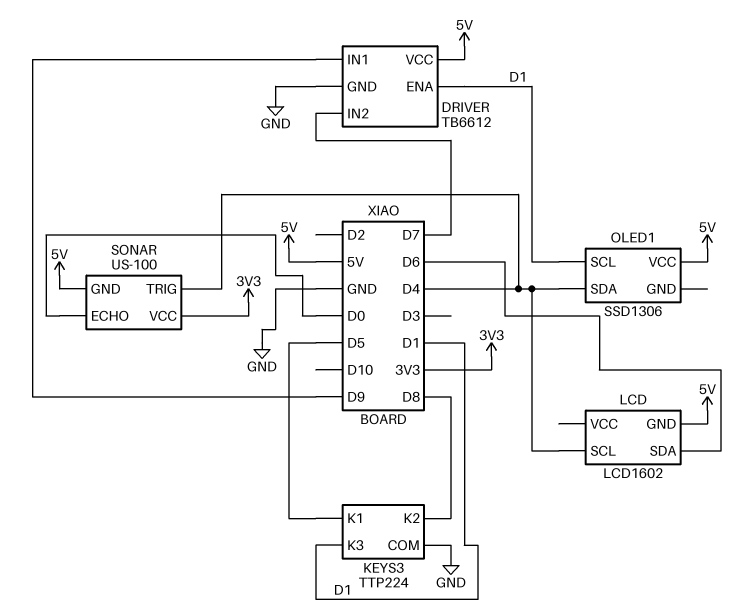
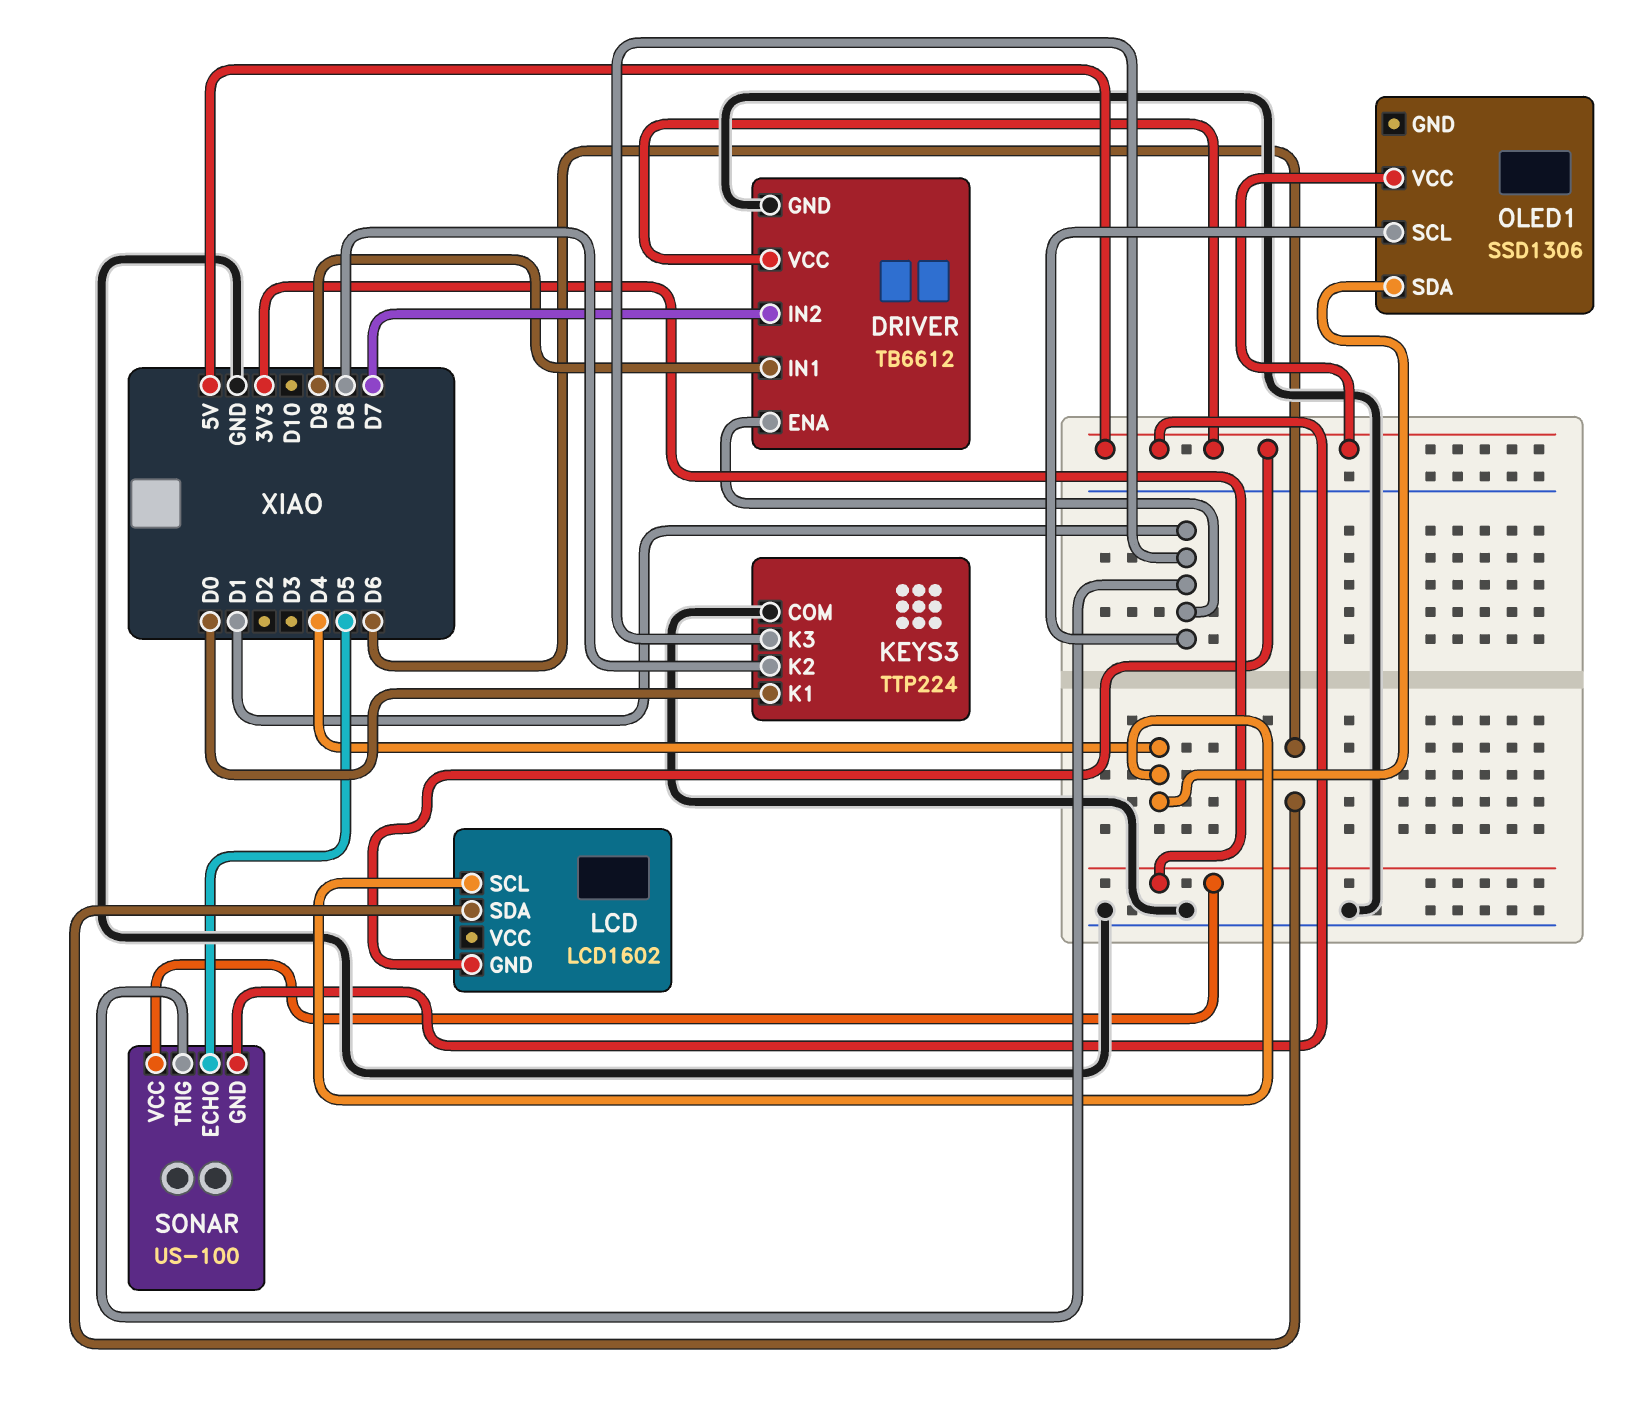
KEYS3 pin K1: D5 -> D0
SONAR pin ECHO: D0 -> D5
SONAR pin TRIG: D4 -> D1

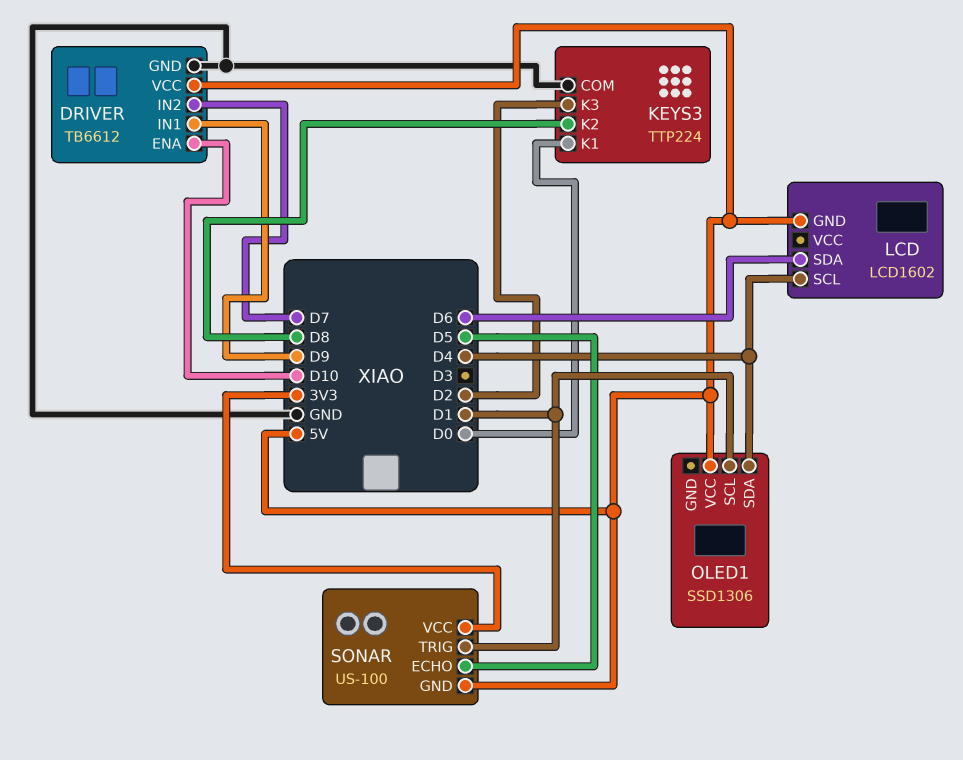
DRIVER pin ENA: D1 -> D10
KEYS3 pin K3: D1 -> D2

